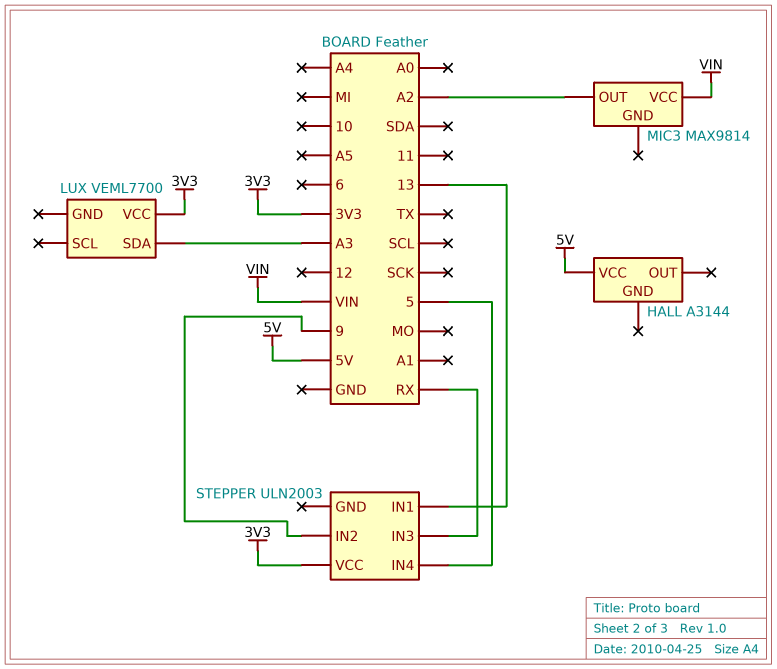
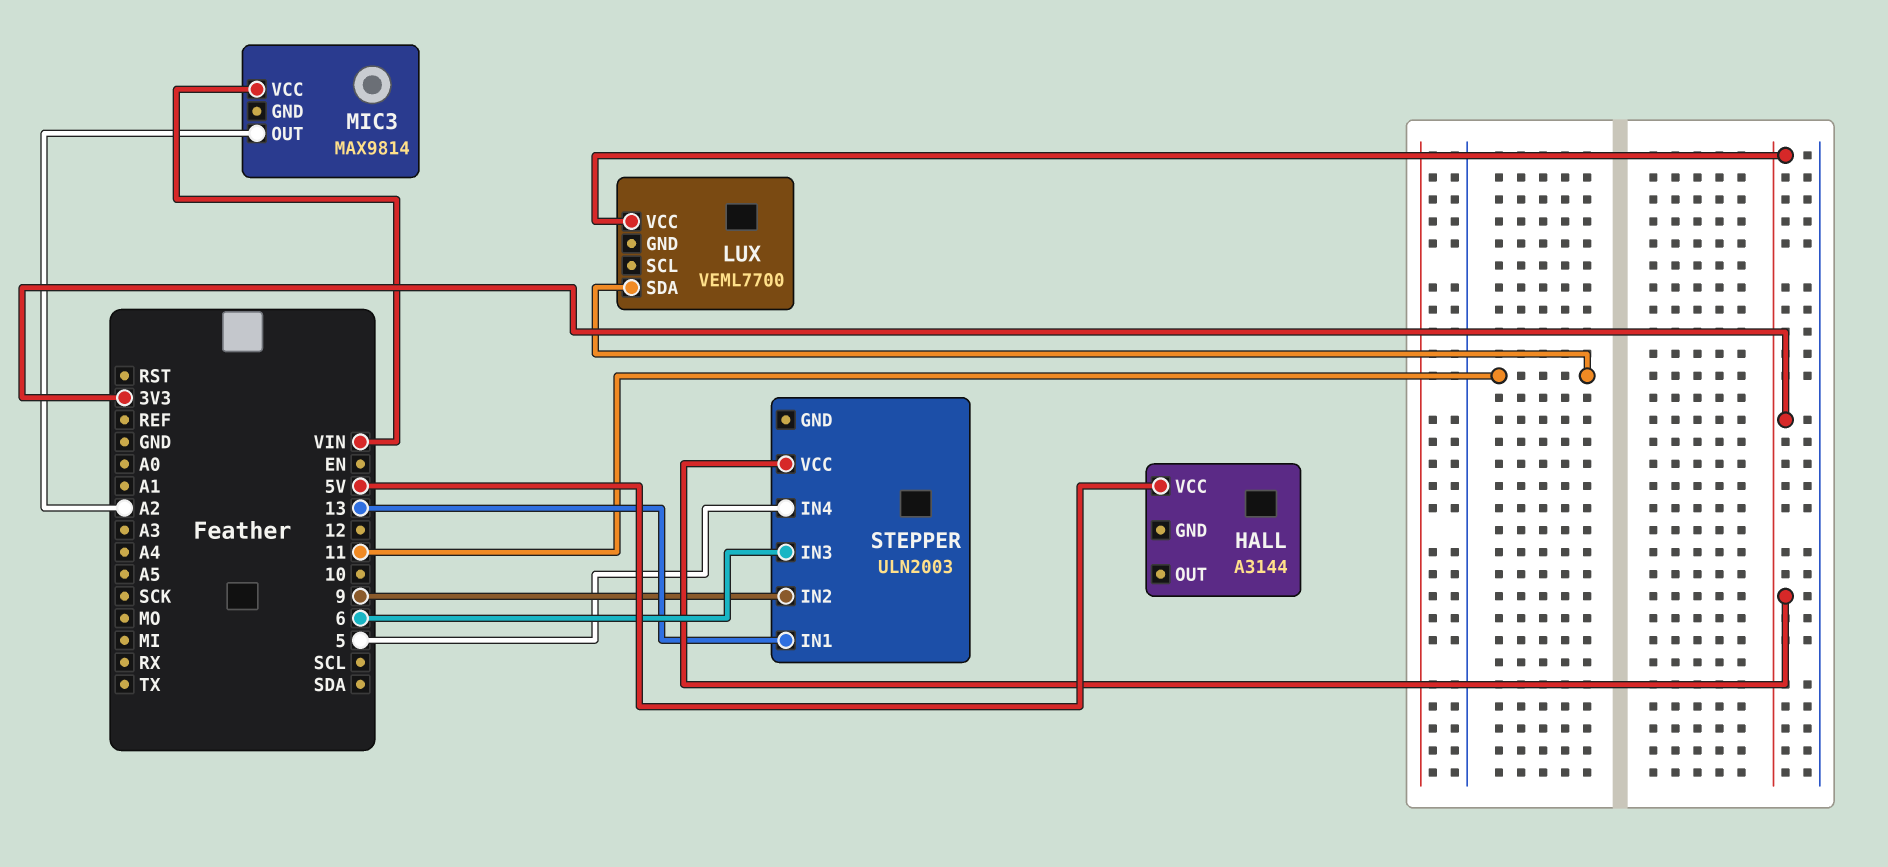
LUX pin SDA: A3 -> 11
STEPPER pin IN3: RX -> 6

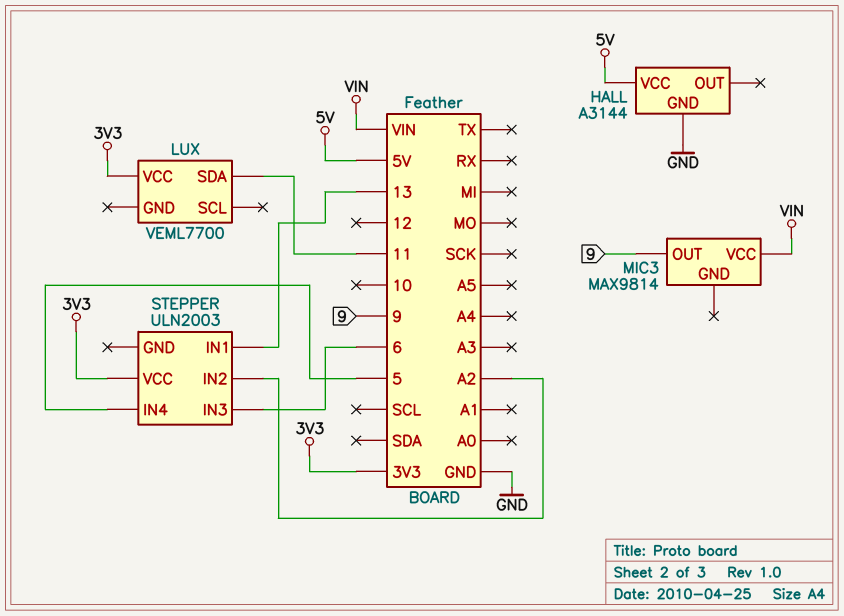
HALL pin GND: none -> GND
MIC3 pin OUT: A2 -> 9
STEPPER pin IN2: 9 -> A2

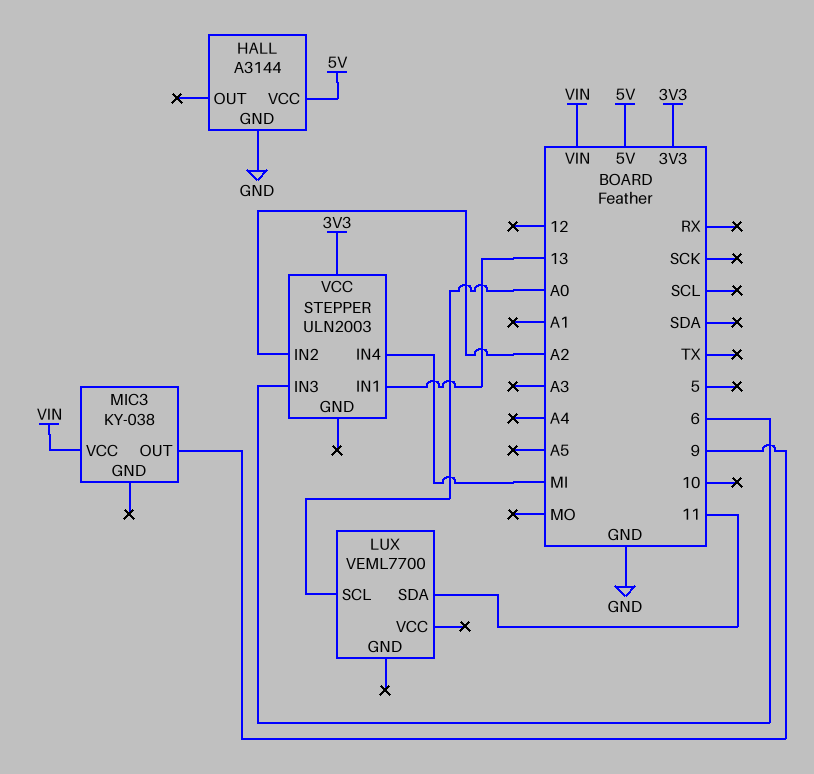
LUX pin SCL: none -> A0
LUX pin VCC: 3V3 -> none
MIC3: MAX9814 -> KY-038
STEPPER pin IN4: 5 -> MI

